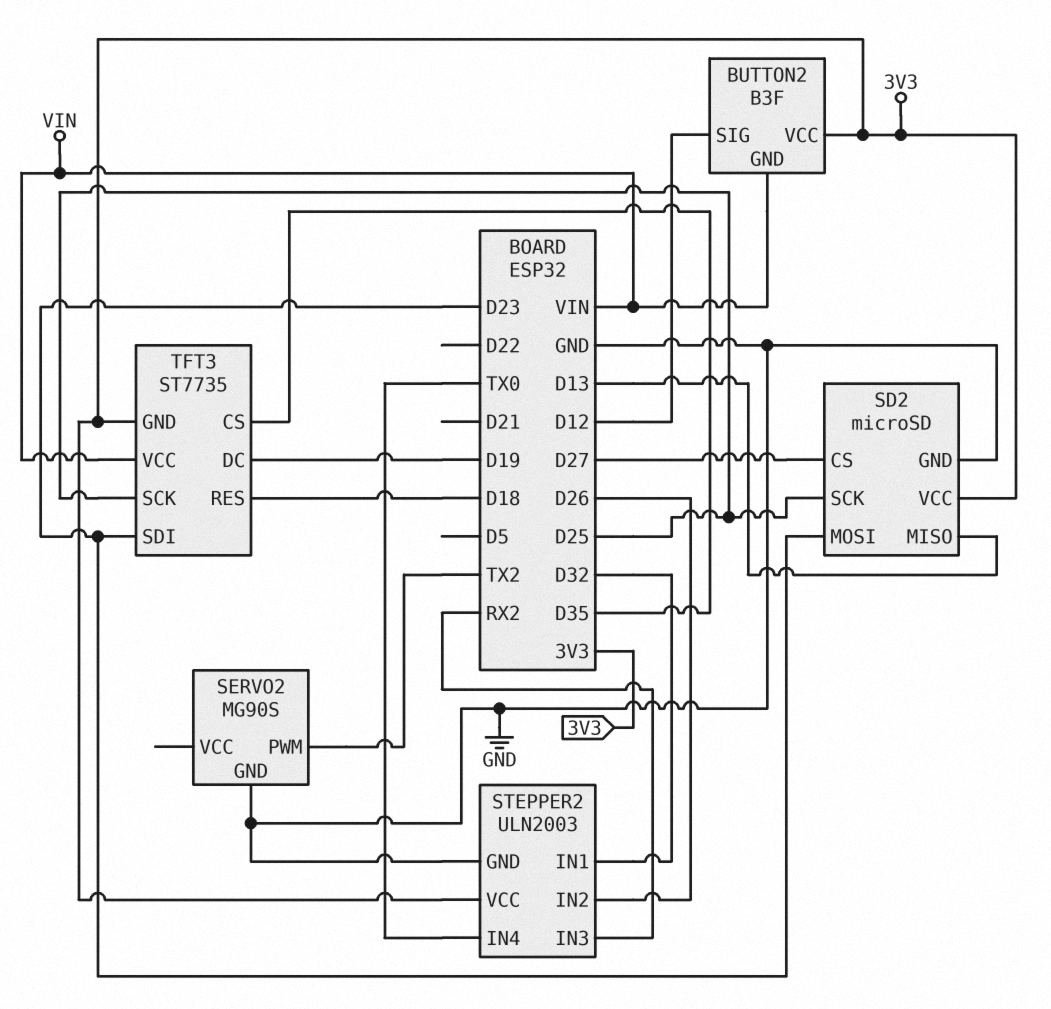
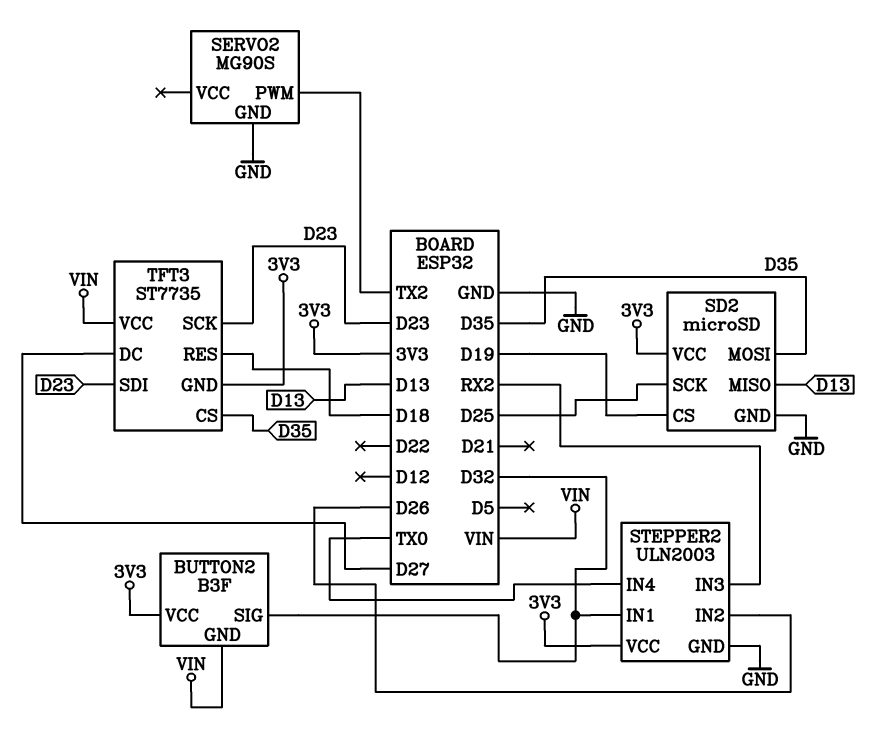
BUTTON2 pin SIG: D12 -> D32
SD2 pin CS: D27 -> D19
SD2 pin MOSI: D23 -> D35
TFT3 pin DC: D19 -> D27
TFT3 pin SCK: D25 -> D23

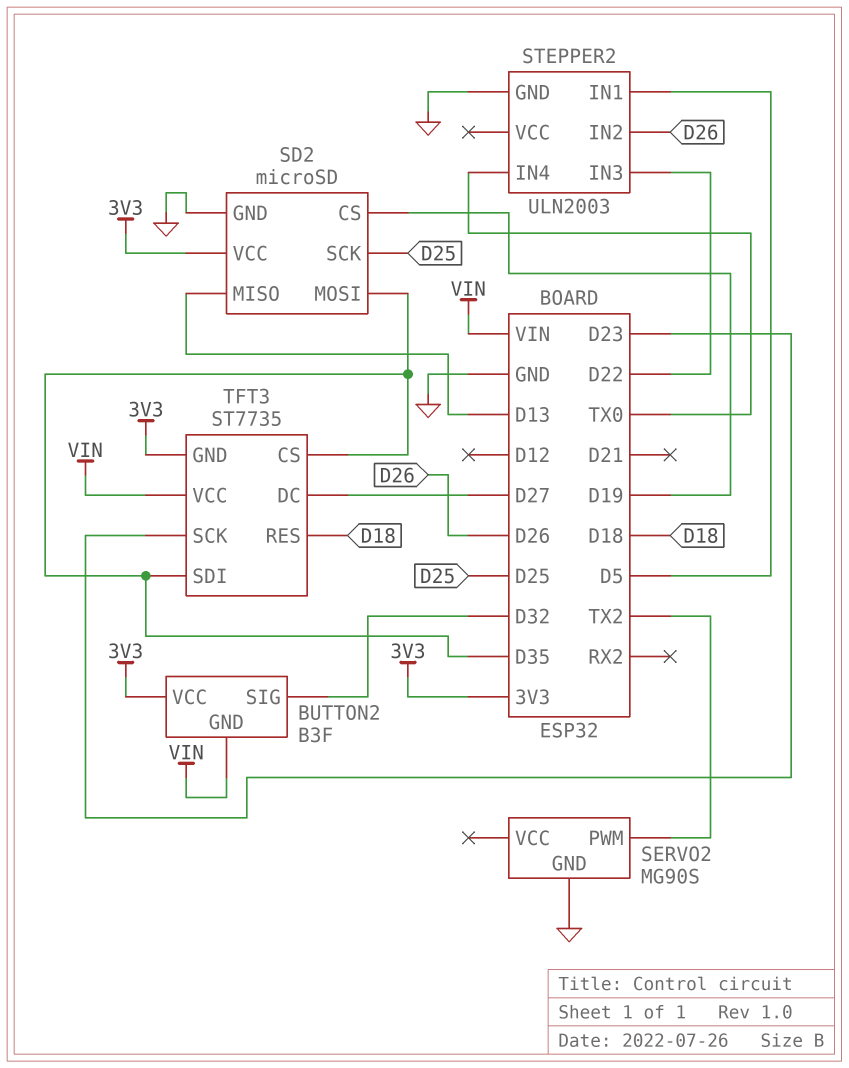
STEPPER2 pin IN1: D32 -> D5
STEPPER2 pin IN3: RX2 -> D22
STEPPER2 pin VCC: 3V3 -> none
TFT3 pin SDI: D23 -> D35

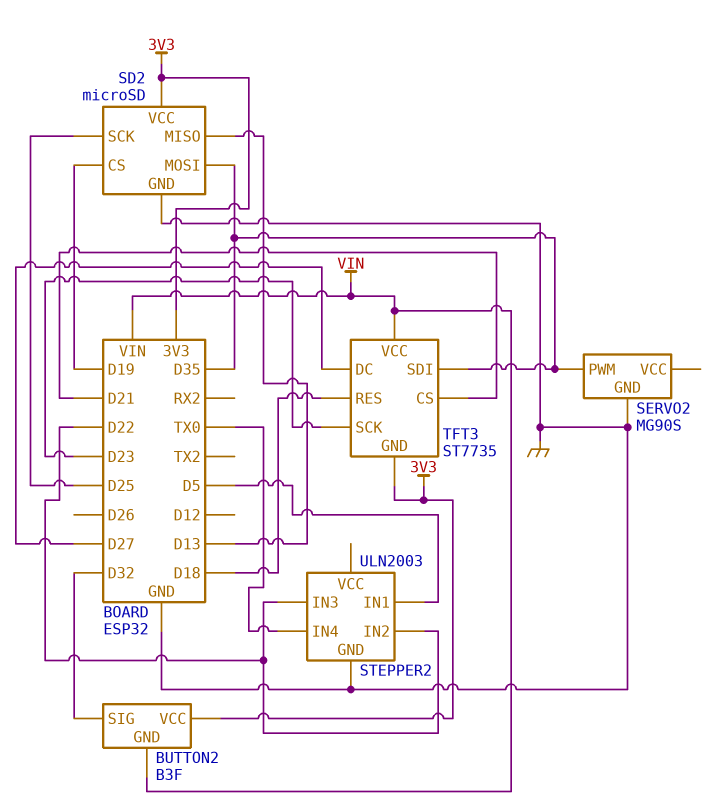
SERVO2 pin PWM: TX2 -> D35
STEPPER2 pin IN2: D26 -> D22
TFT3 pin CS: D35 -> D21

